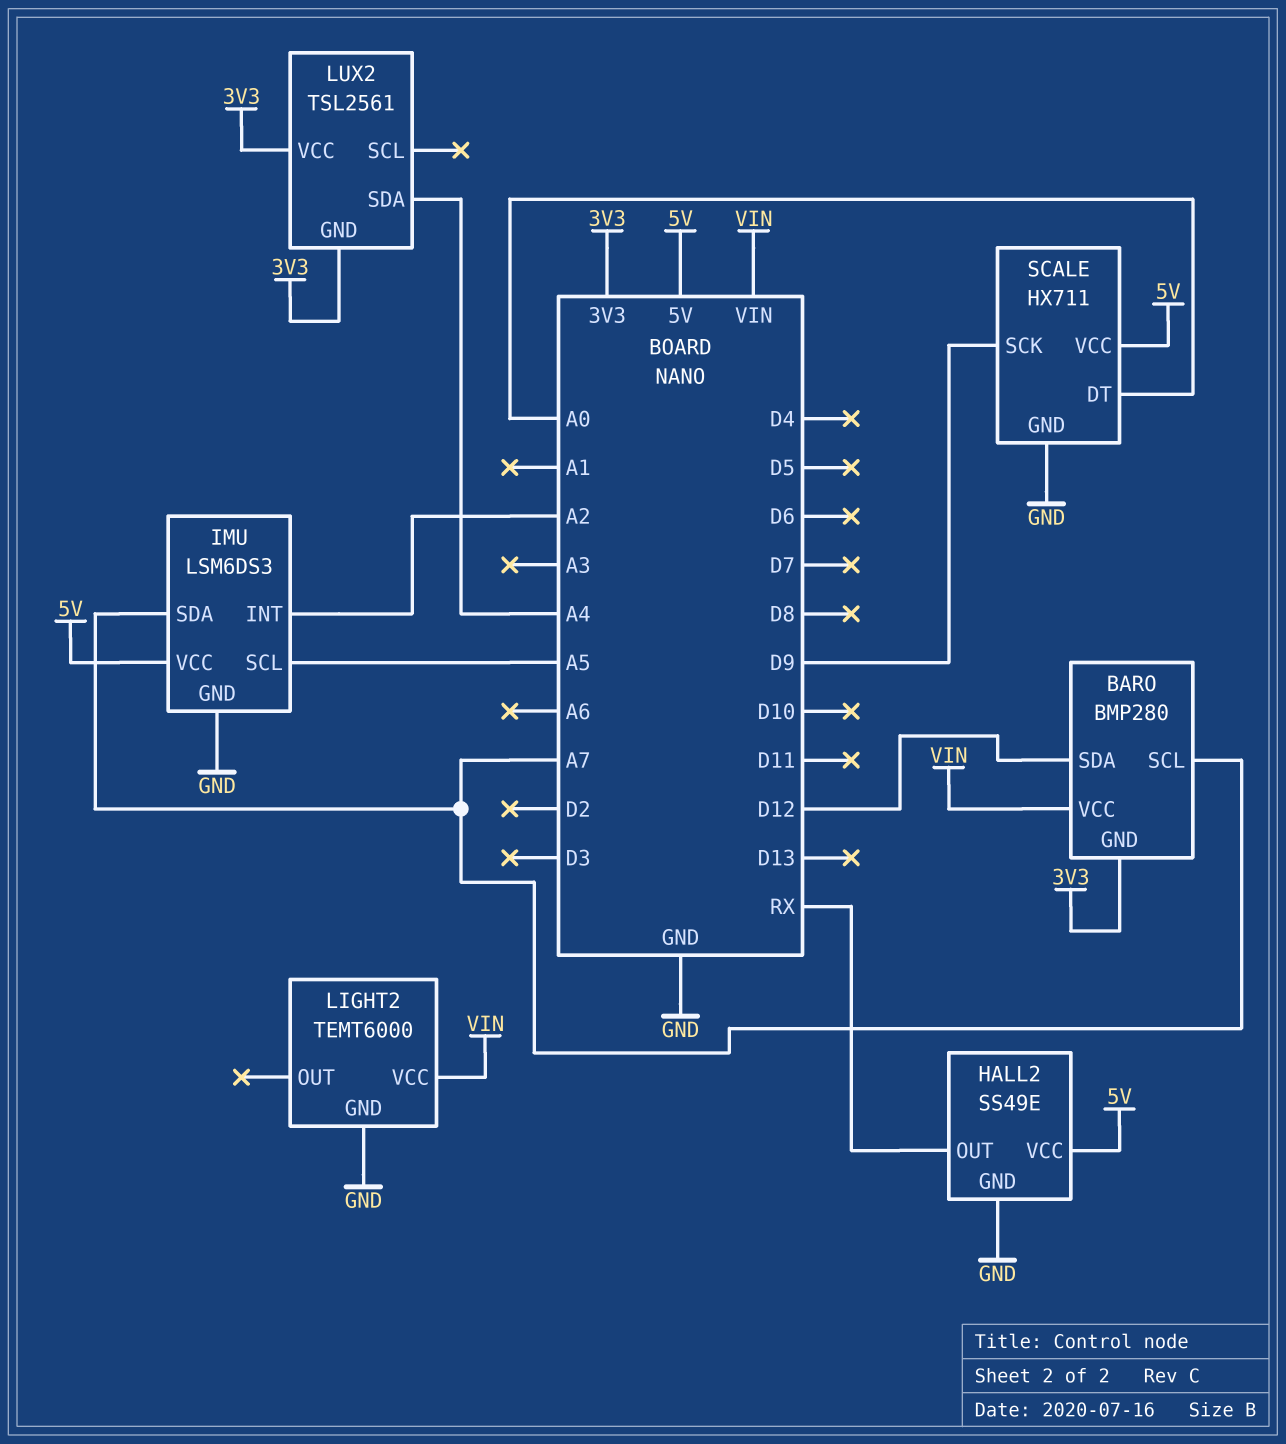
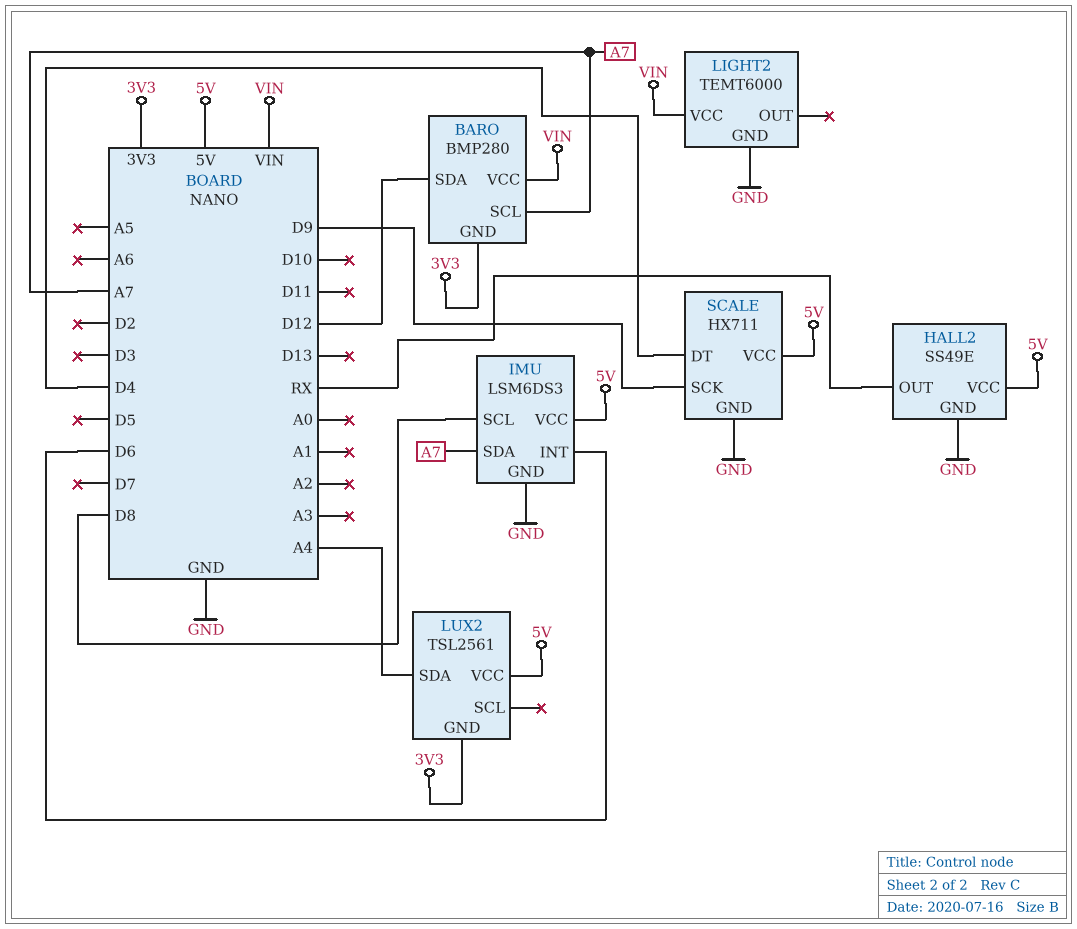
IMU pin INT: A2 -> D6
IMU pin SCL: A5 -> D8
LUX2 pin VCC: 3V3 -> 5V
SCALE pin DT: A0 -> D4

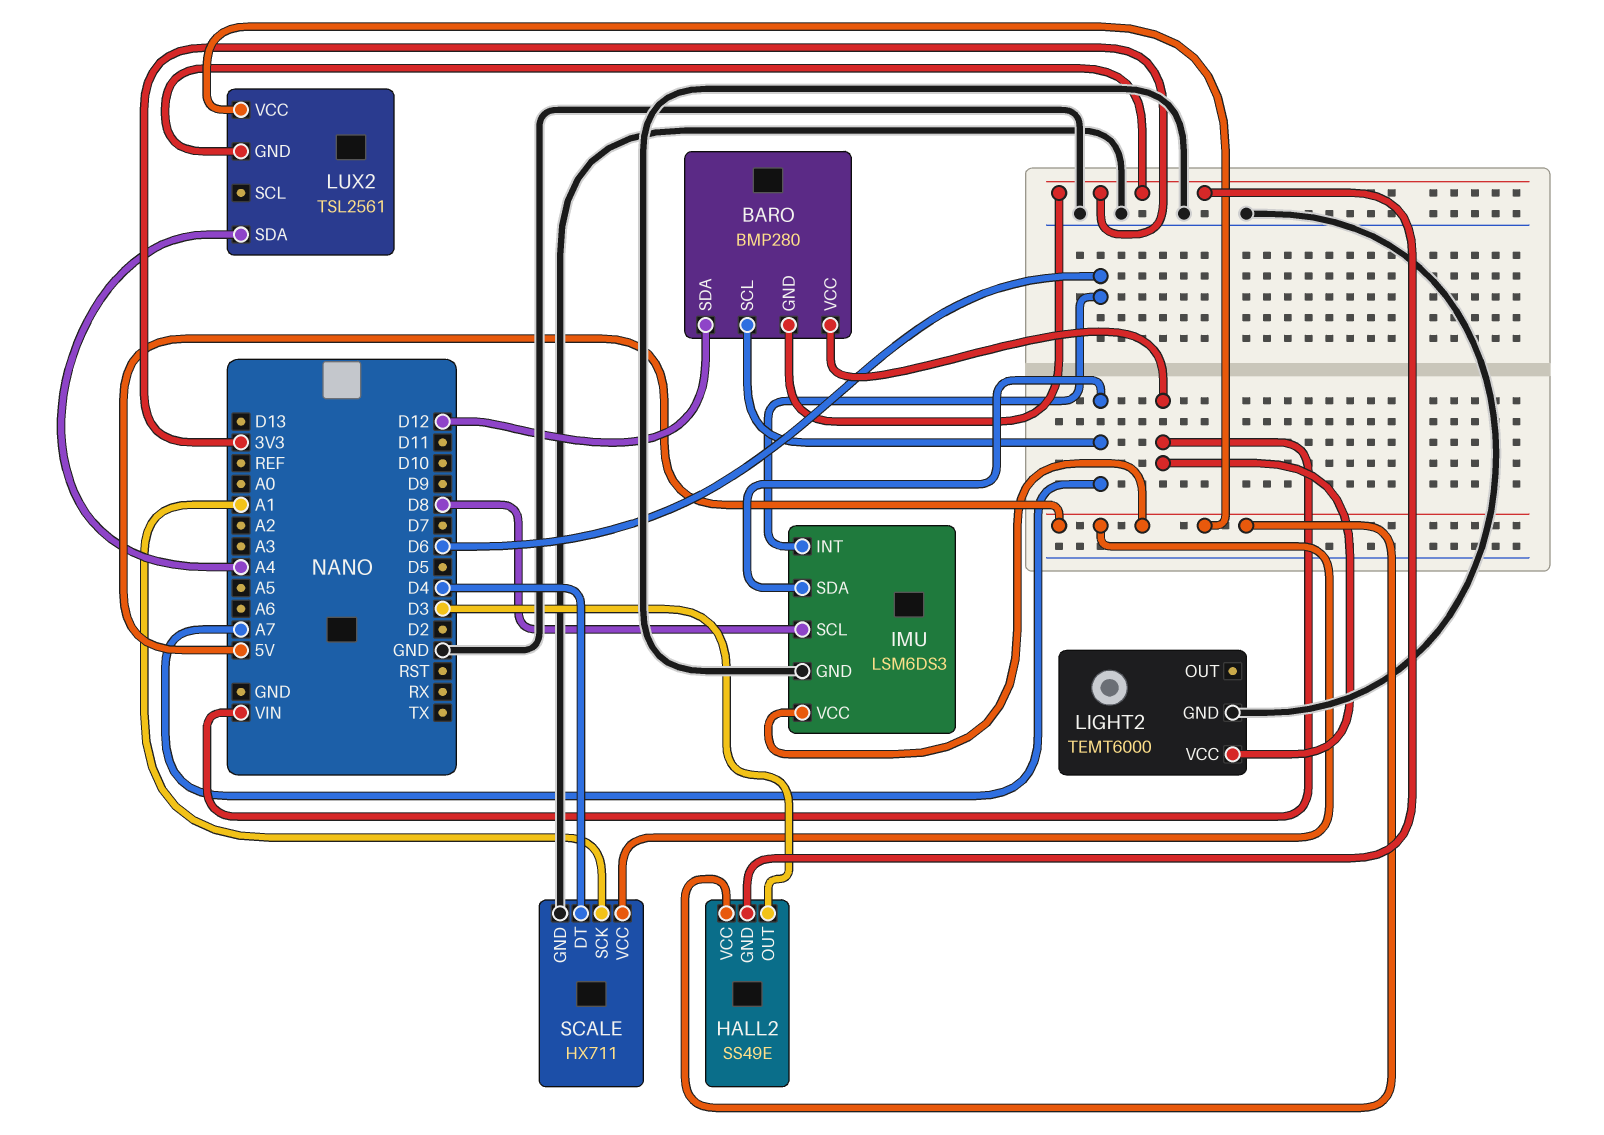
HALL2 pin GND: GND -> 3V3
HALL2 pin OUT: RX -> D3
SCALE pin SCK: D9 -> A1

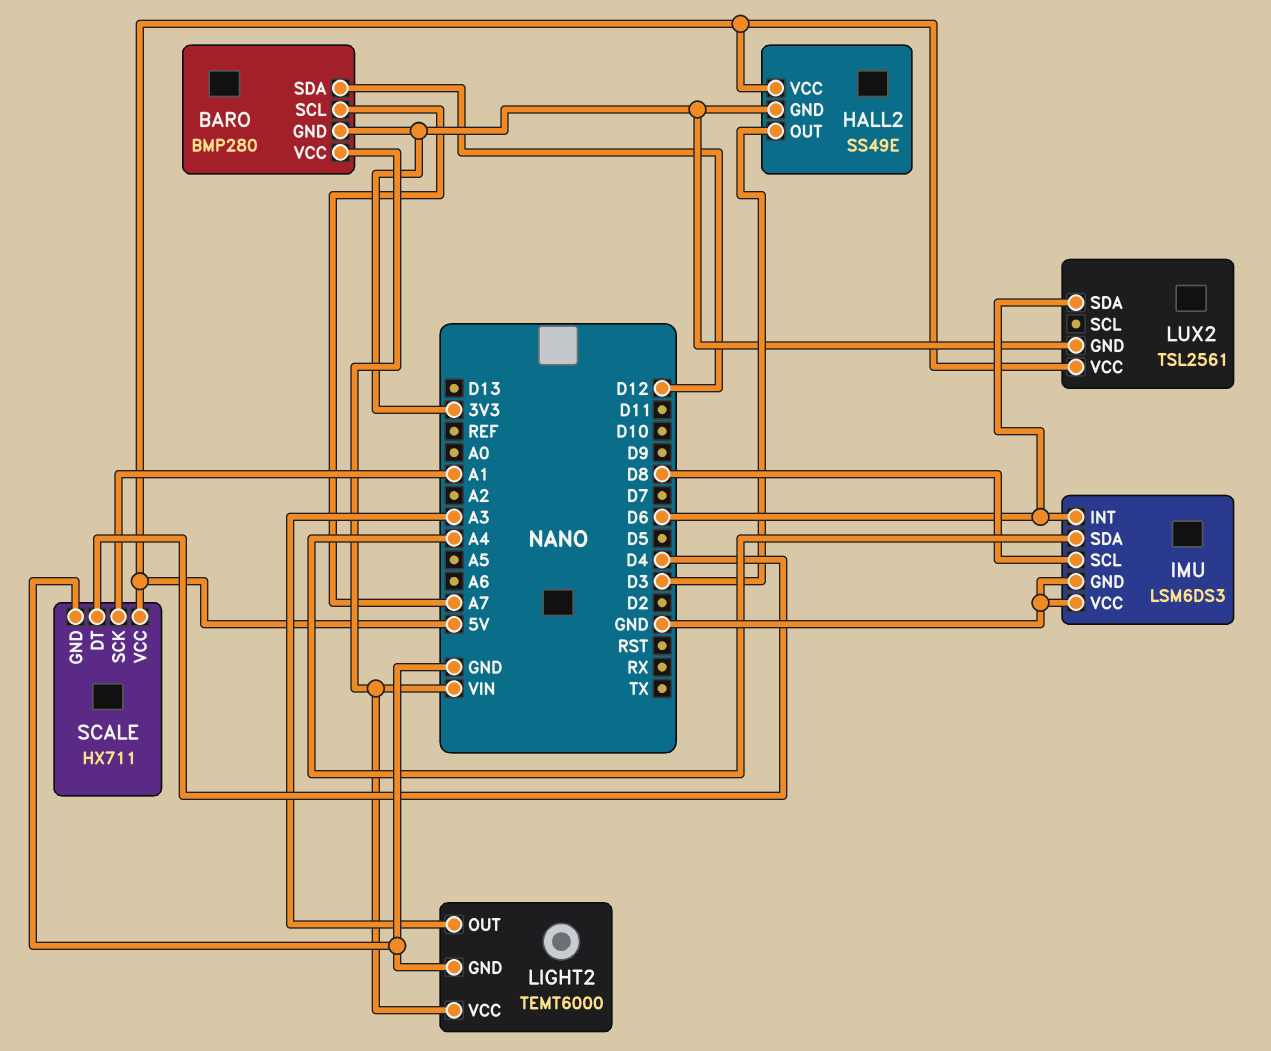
IMU pin SDA: A7 -> A4
IMU pin VCC: 5V -> GND
LIGHT2 pin OUT: none -> A3
LUX2 pin SDA: A4 -> D6

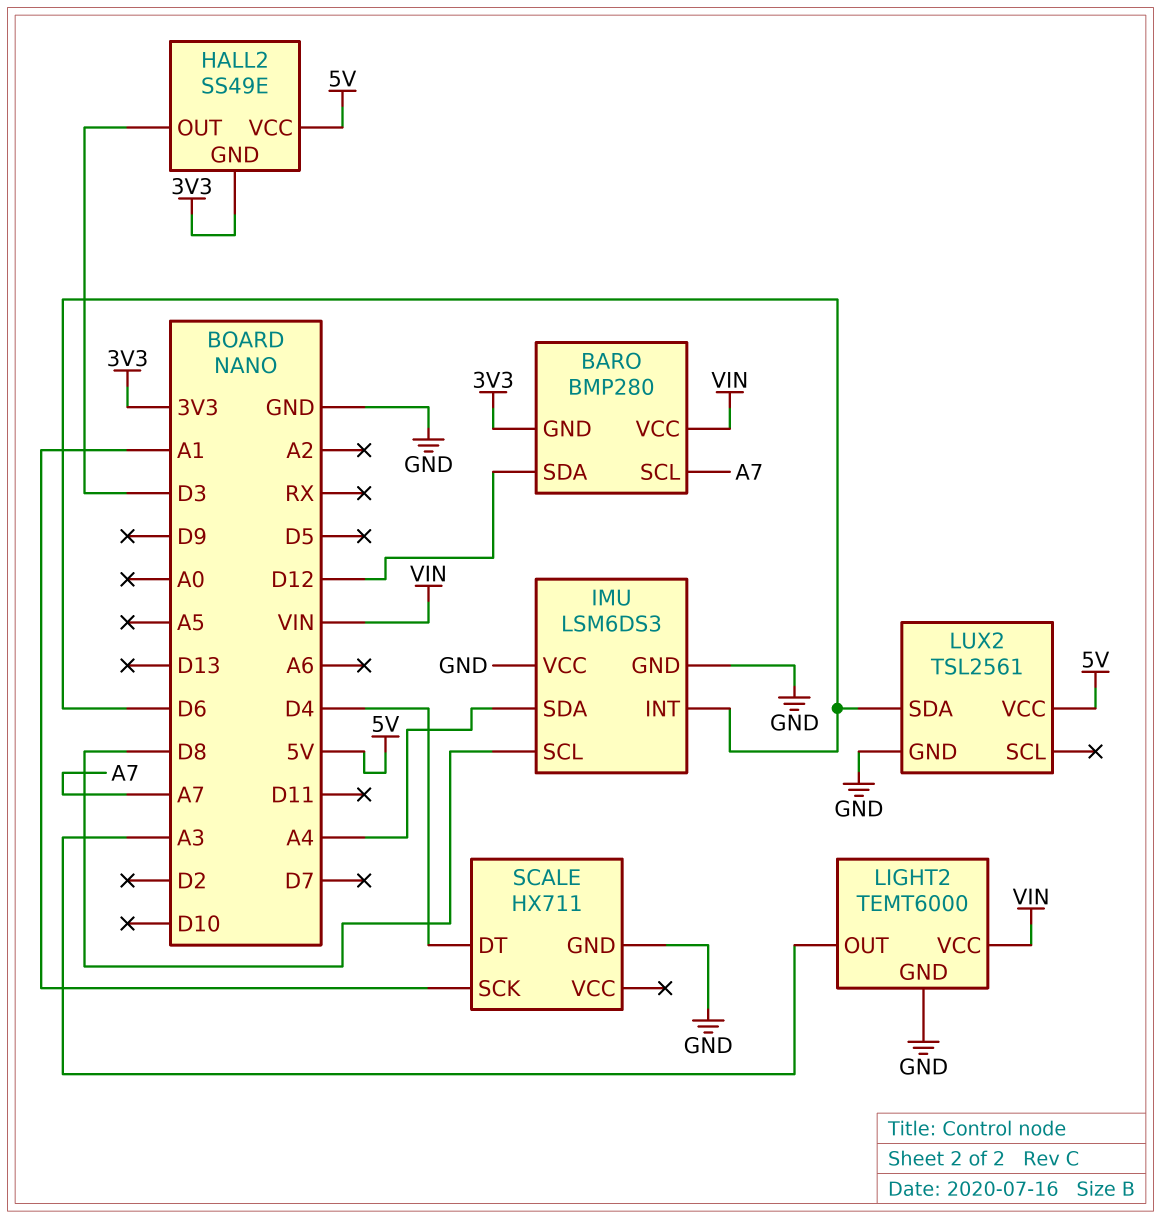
LUX2 pin GND: 3V3 -> GND
SCALE pin VCC: 5V -> none

